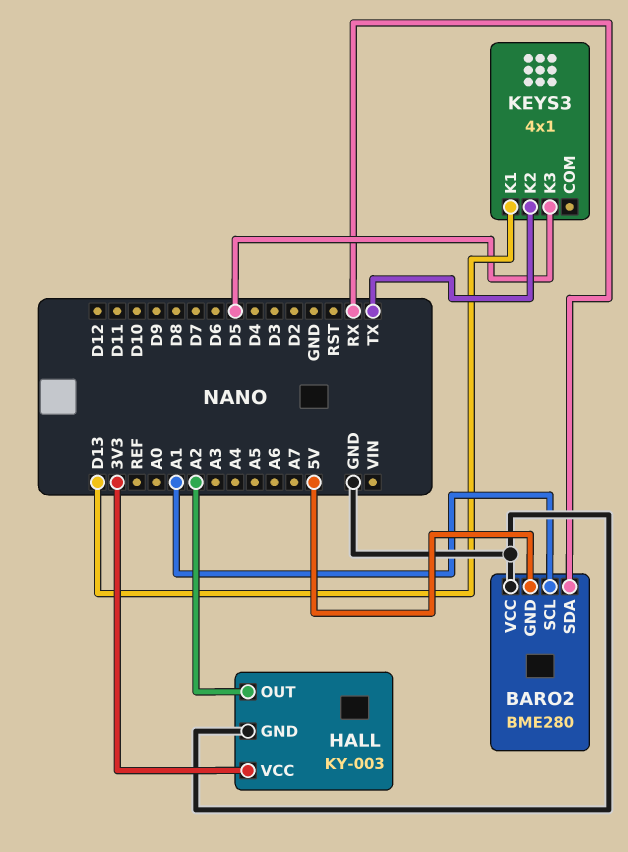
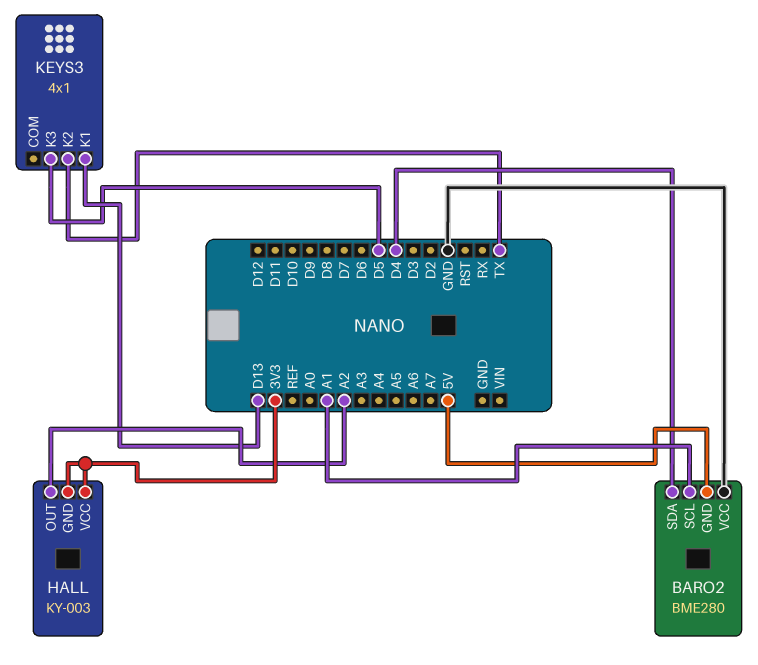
BARO2 pin SDA: RX -> D4
HALL pin GND: GND -> 3V3

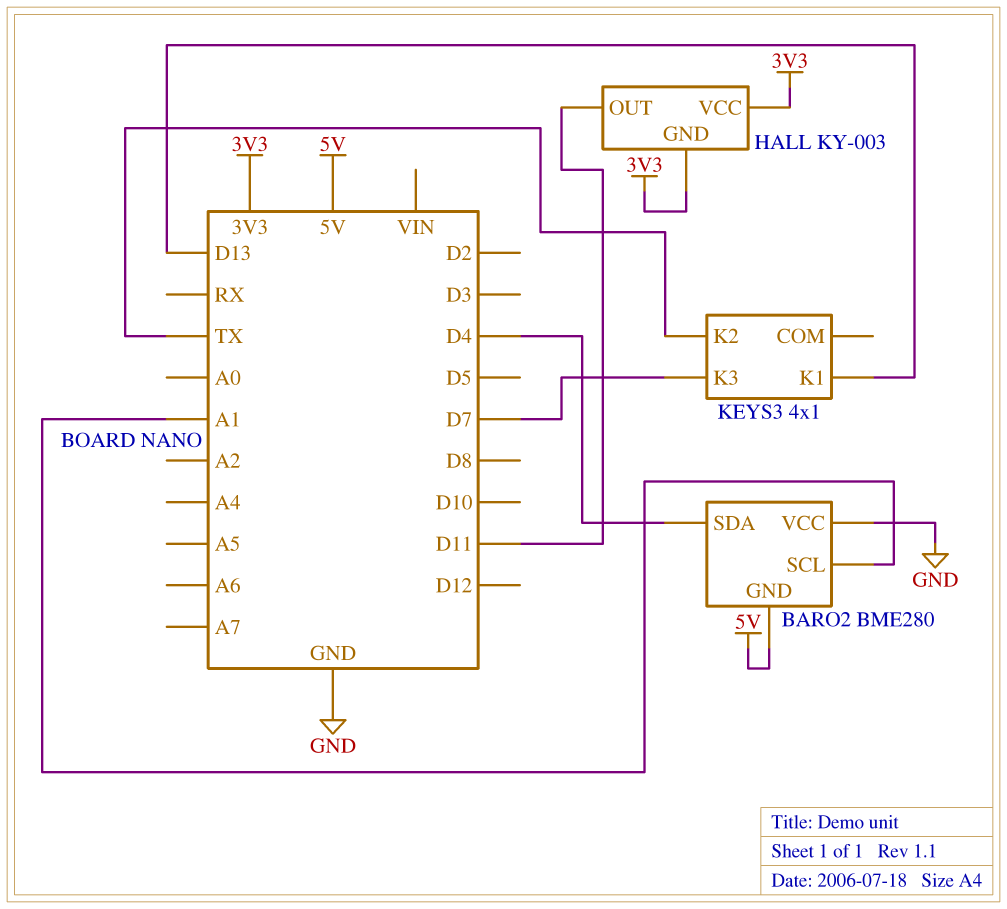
HALL pin OUT: A2 -> D11
KEYS3 pin K3: D5 -> D7

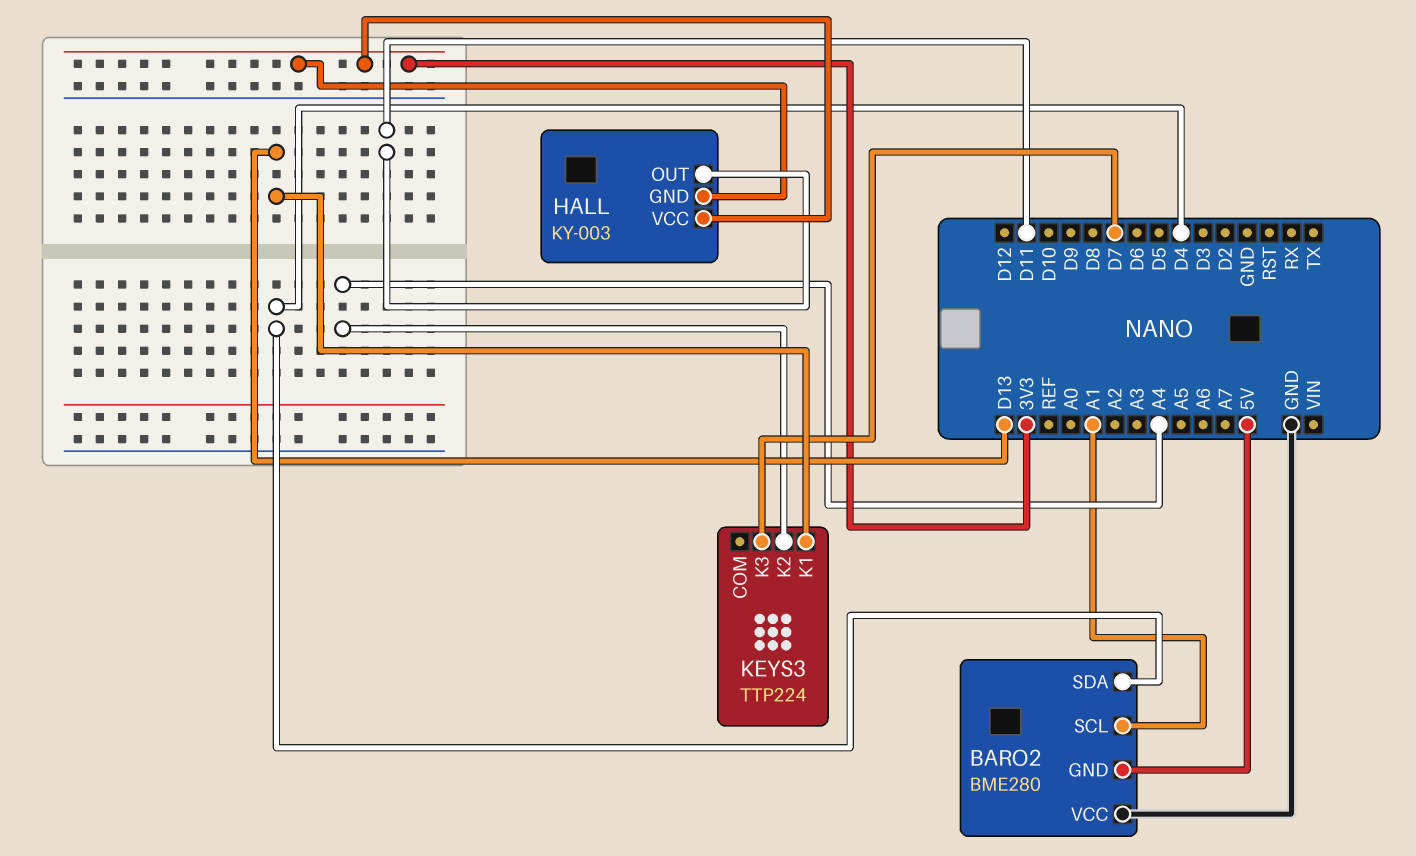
KEYS3: 4x1 -> TTP224
KEYS3 pin K2: TX -> A4

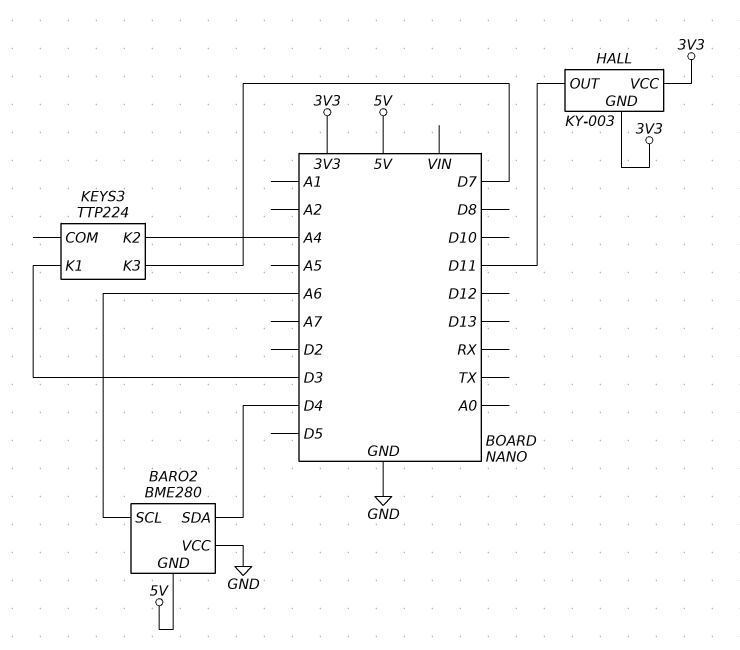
BARO2 pin SCL: A1 -> A6
KEYS3 pin K1: D13 -> D3

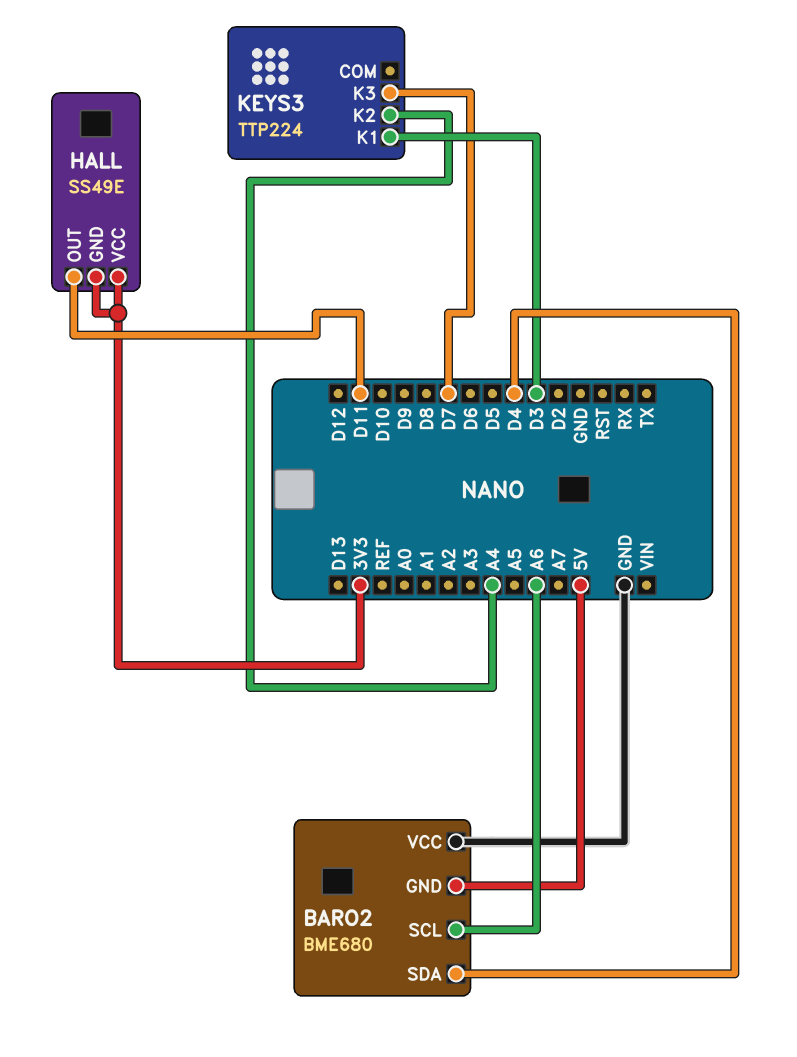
BARO2: BME280 -> BME680
HALL: KY-003 -> SS49E

